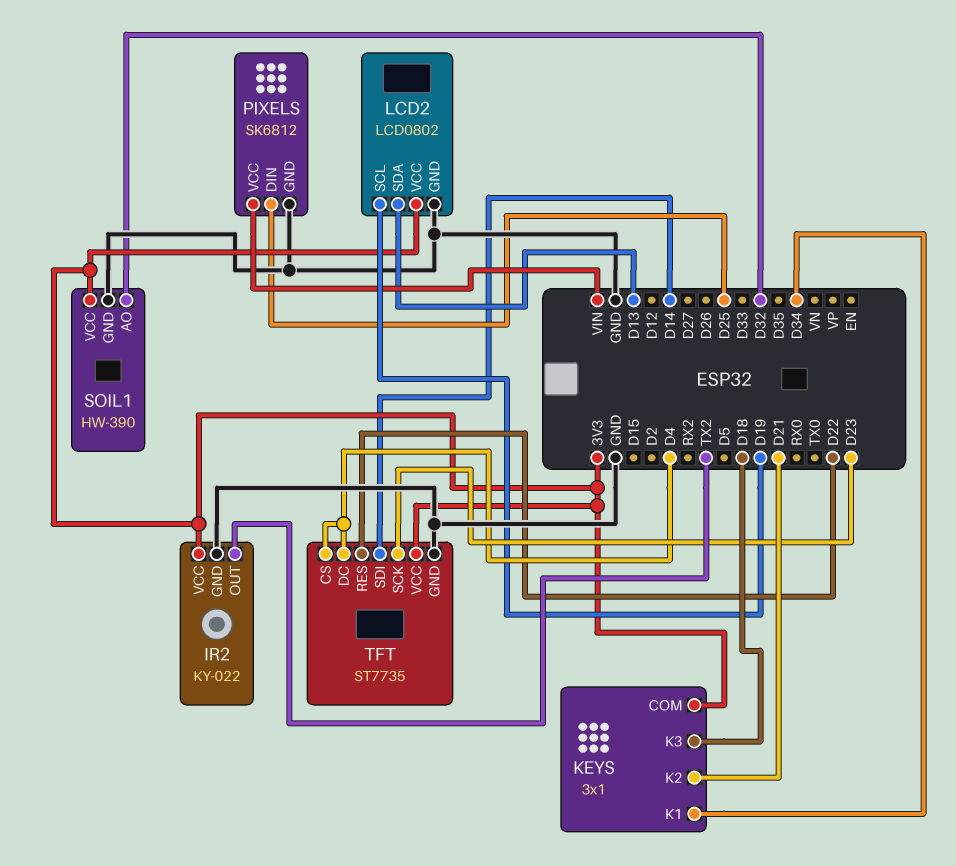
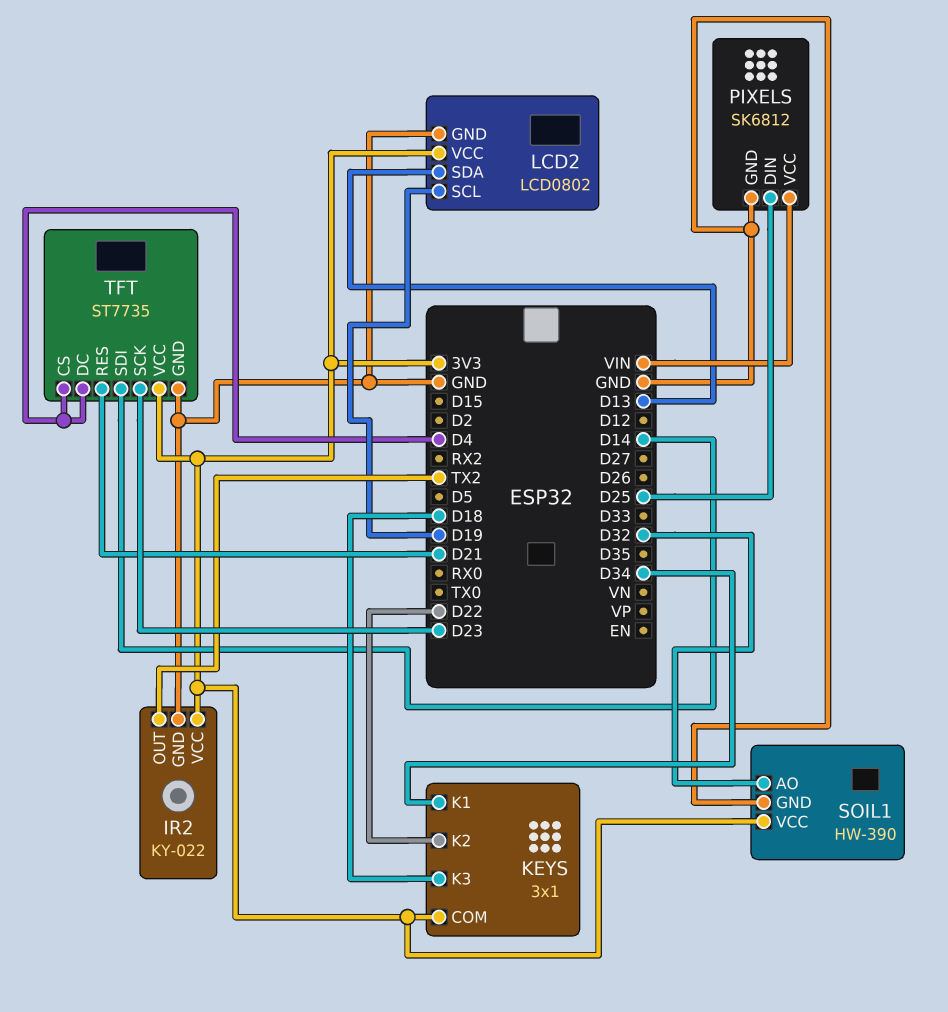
KEYS pin K2: D21 -> D22
TFT pin RES: D22 -> D21

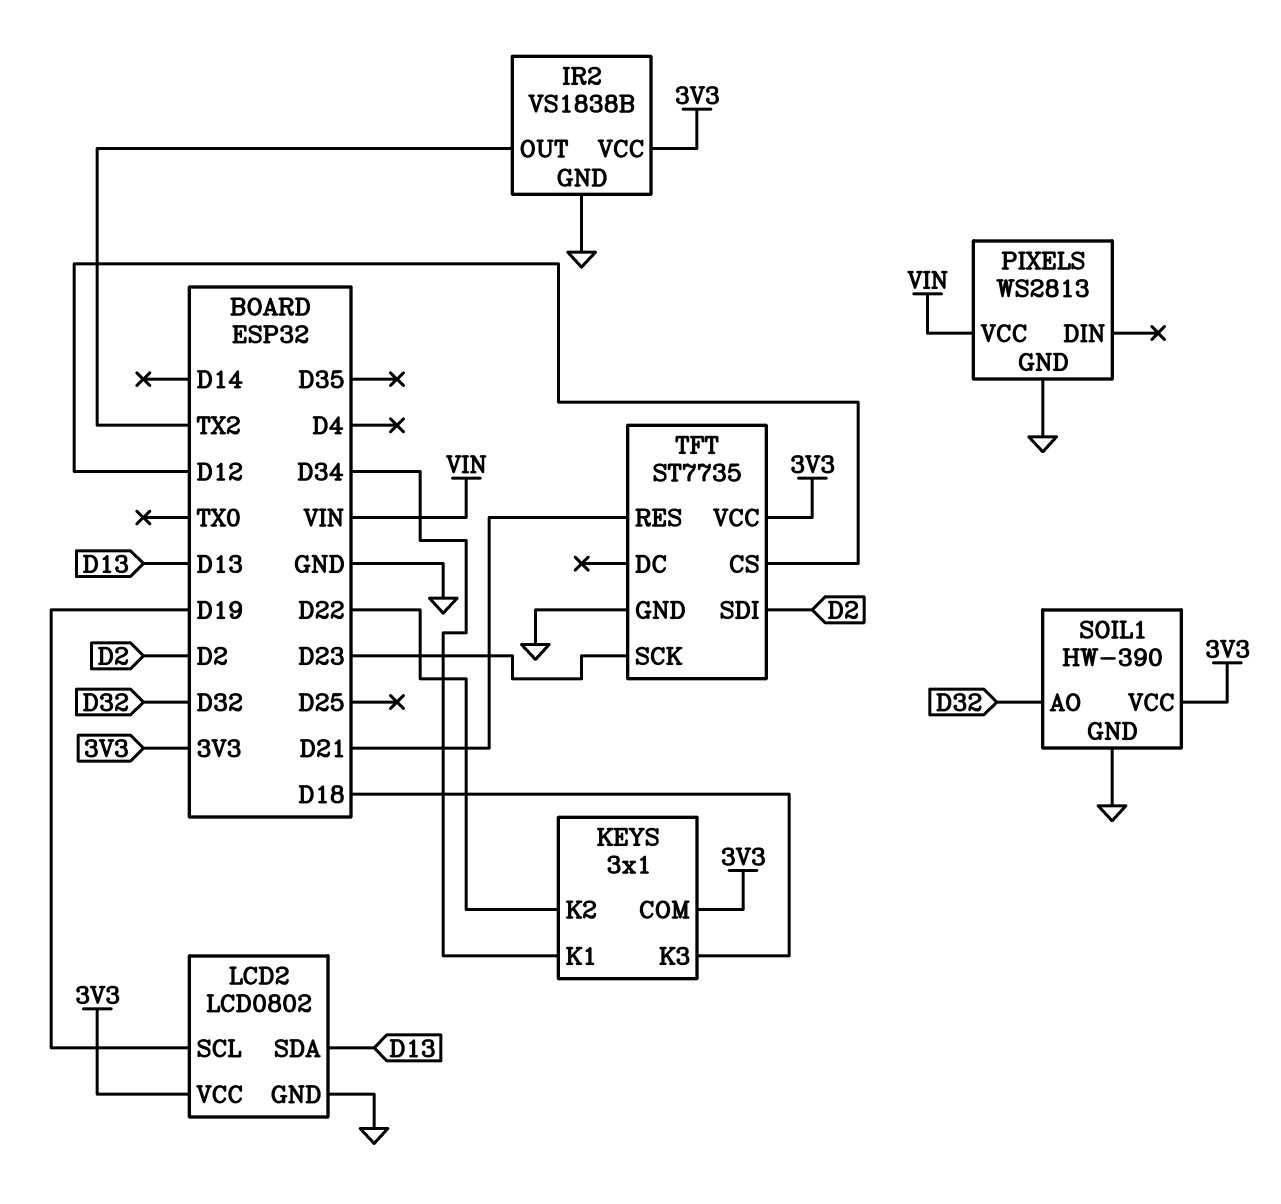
IR2: KY-022 -> VS1838B
PIXELS: SK6812 -> WS2813
PIXELS pin DIN: D25 -> none
TFT pin CS: D4 -> D12
TFT pin DC: D4 -> none
TFT pin SDI: D14 -> D2

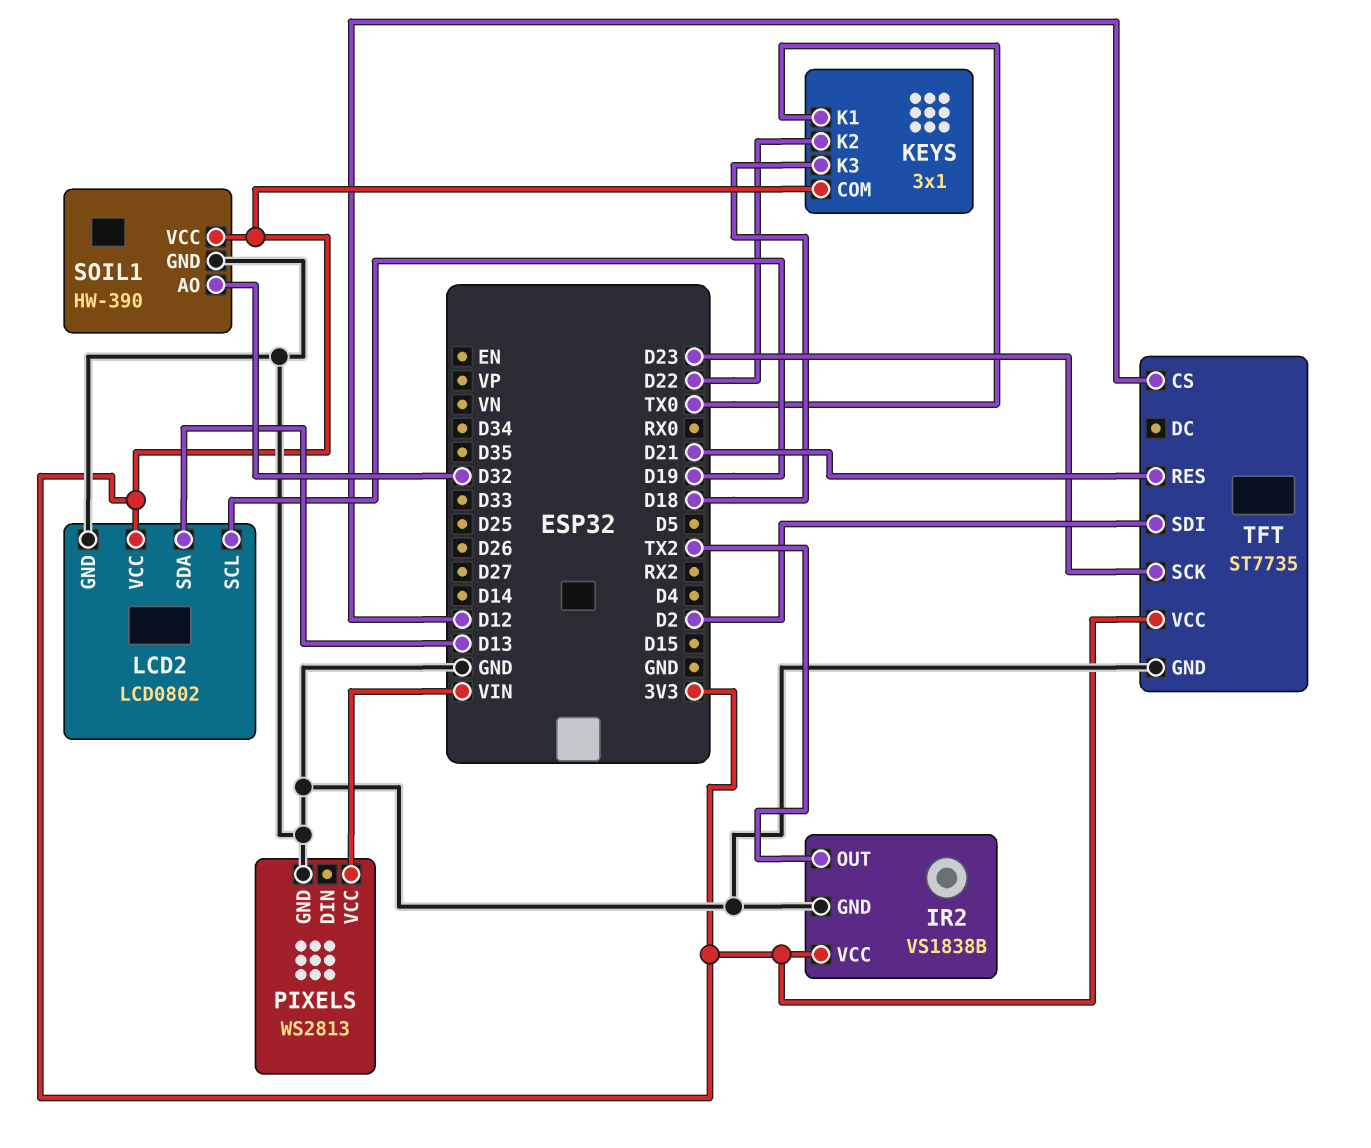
KEYS pin K1: D34 -> TX0

